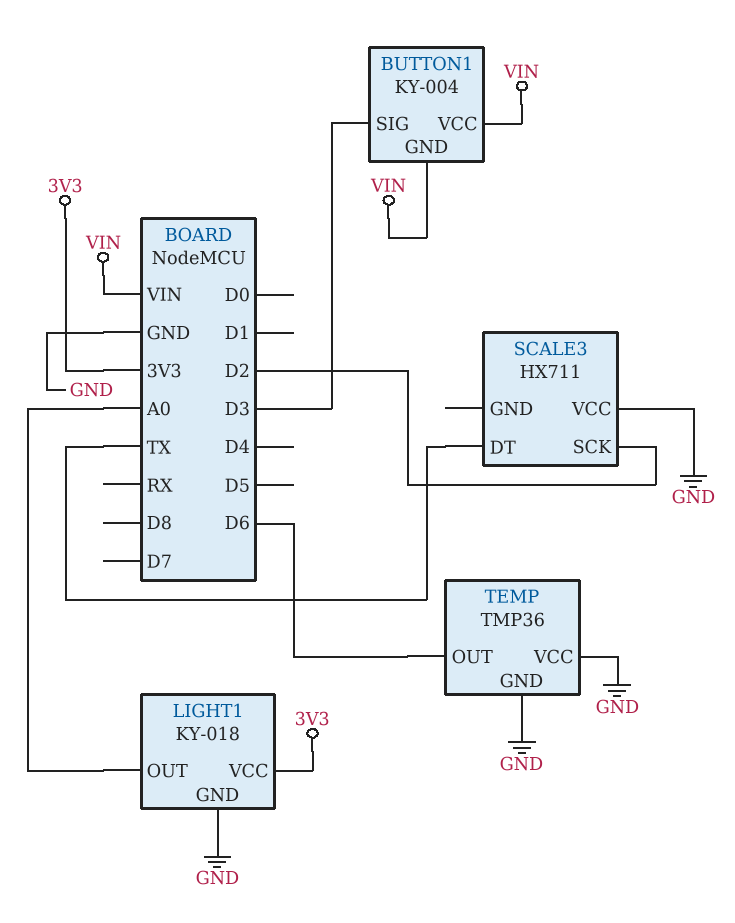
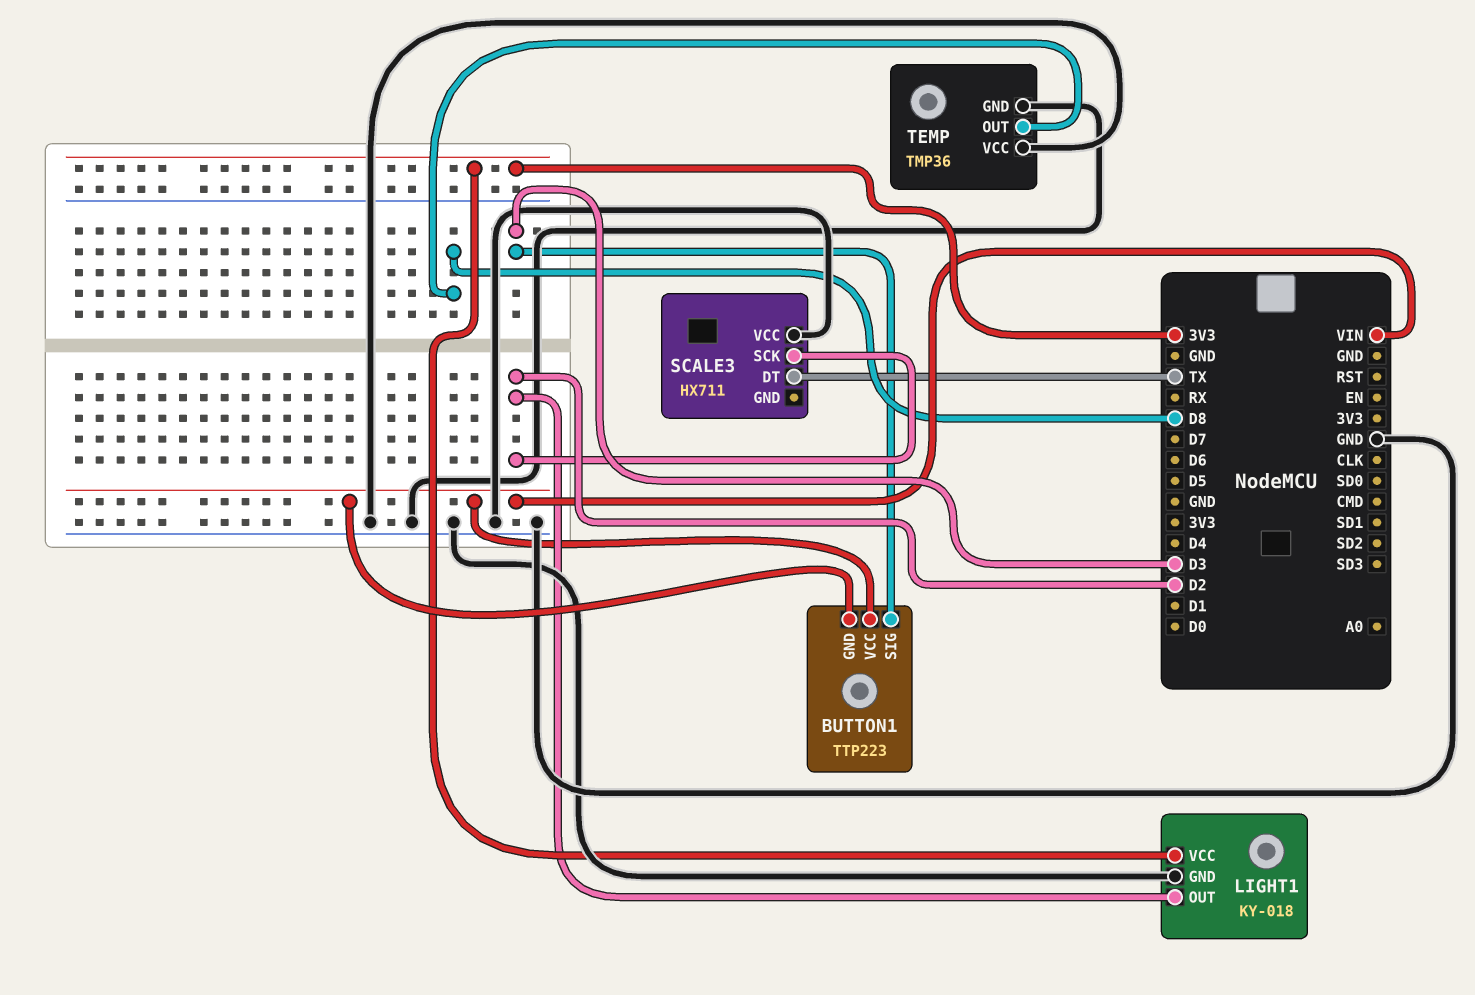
BUTTON1: KY-004 -> TTP223
LIGHT1 pin OUT: A0 -> D2
TEMP pin OUT: D6 -> D8

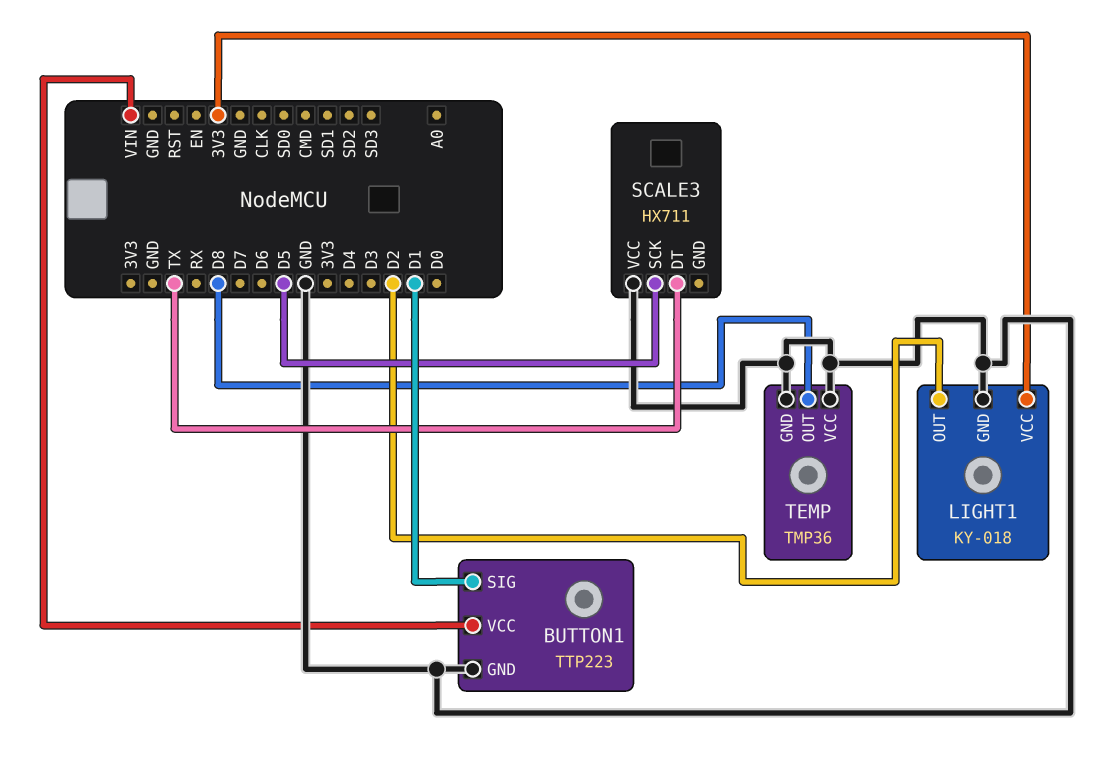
BUTTON1 pin GND: VIN -> GND
BUTTON1 pin SIG: D3 -> D1
SCALE3 pin SCK: D2 -> D5

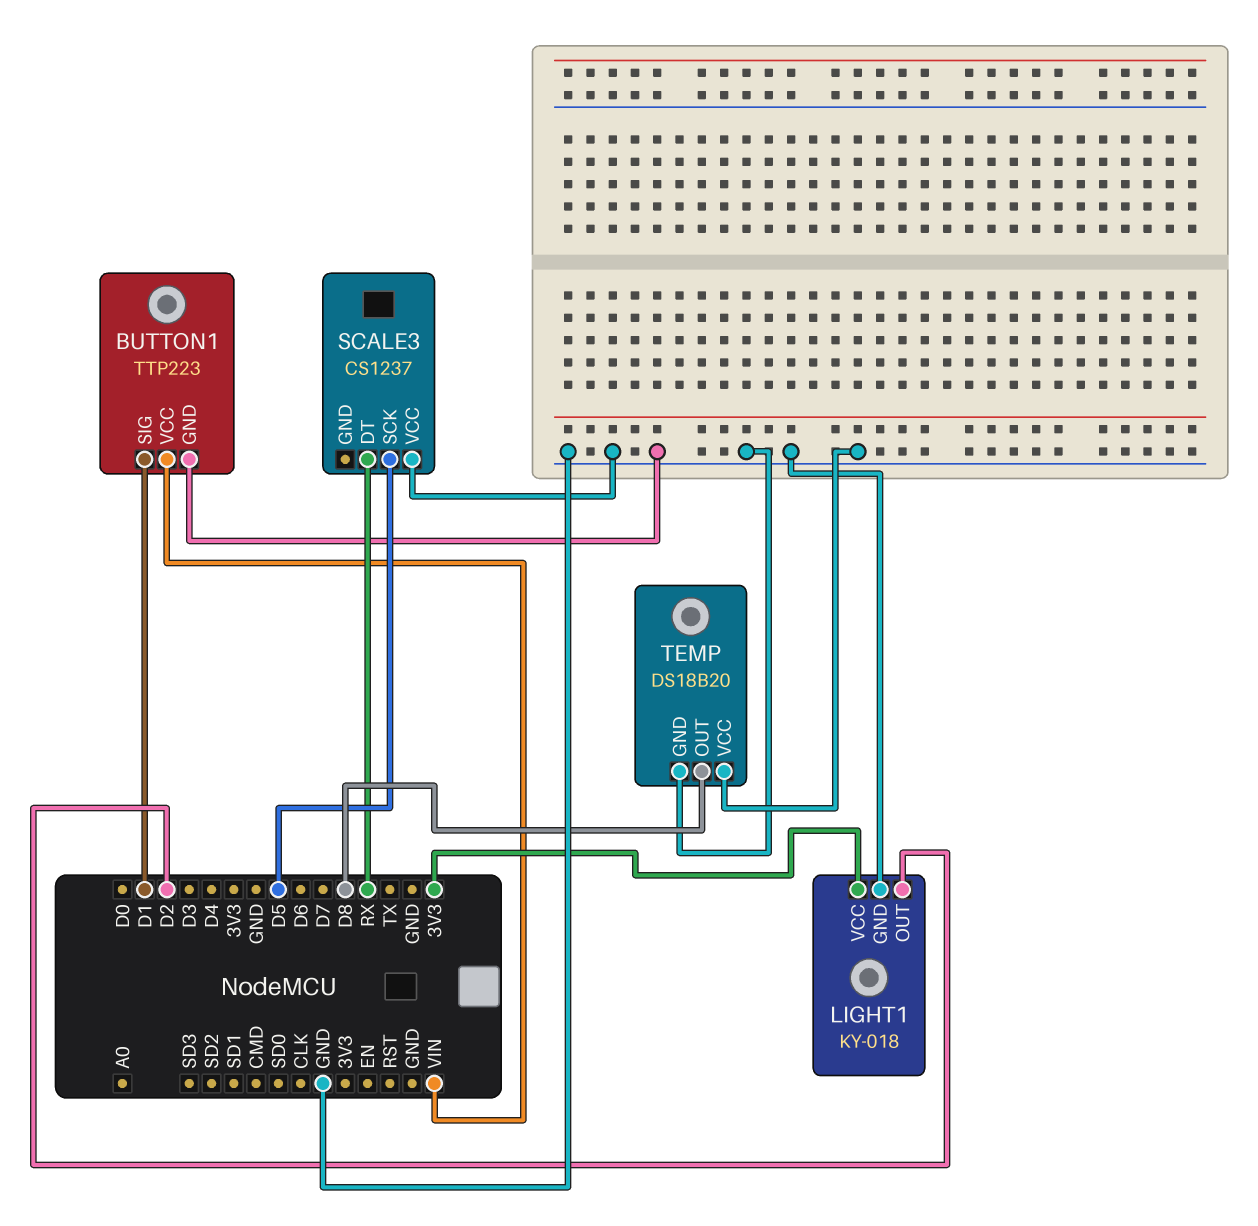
SCALE3: HX711 -> CS1237
SCALE3 pin DT: TX -> RX
TEMP: TMP36 -> DS18B20

